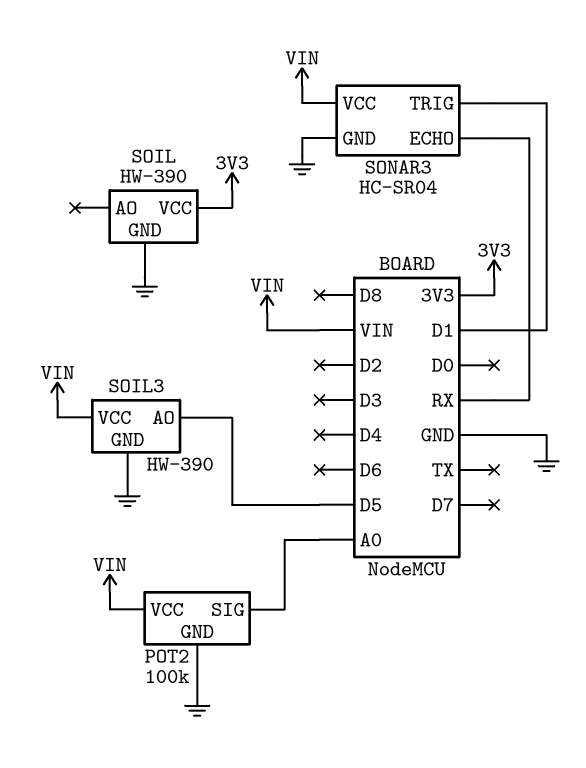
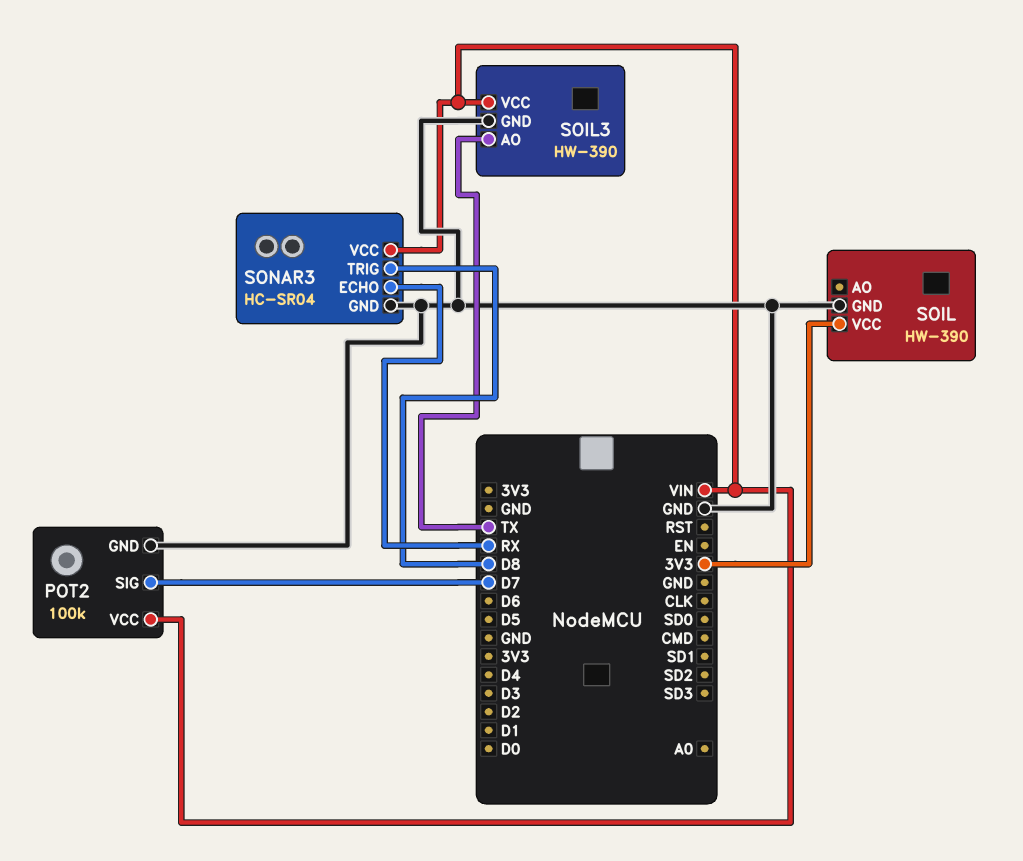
POT2 pin SIG: A0 -> D7
SOIL3 pin AO: D5 -> TX
SONAR3 pin TRIG: D1 -> D8

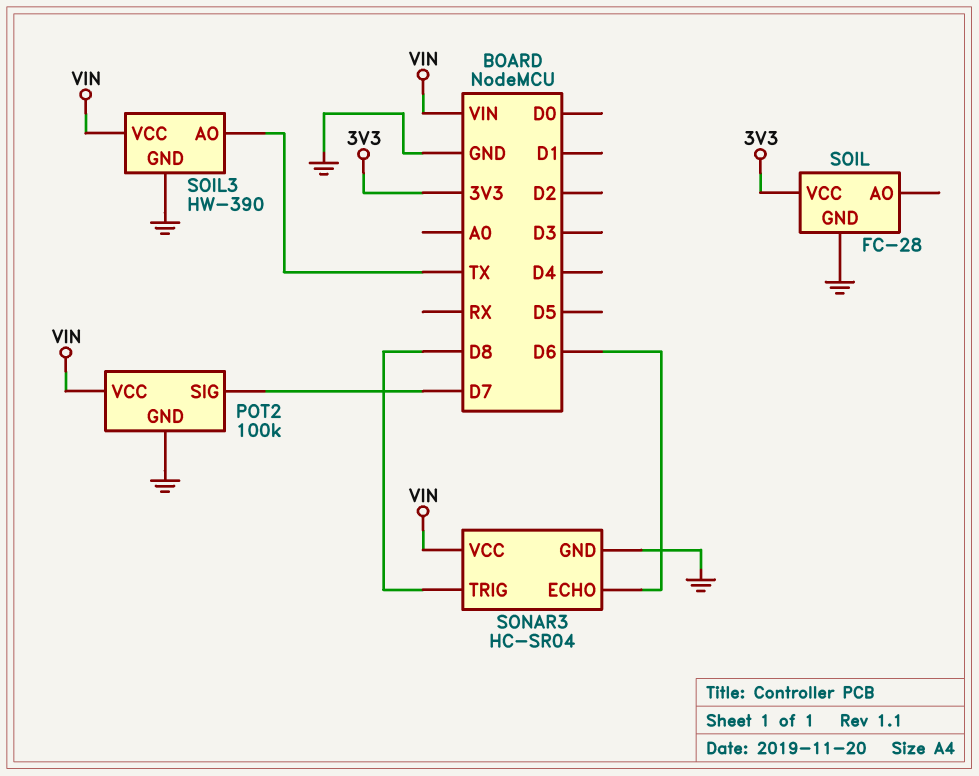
SOIL: HW-390 -> FC-28
SONAR3 pin ECHO: RX -> D6

